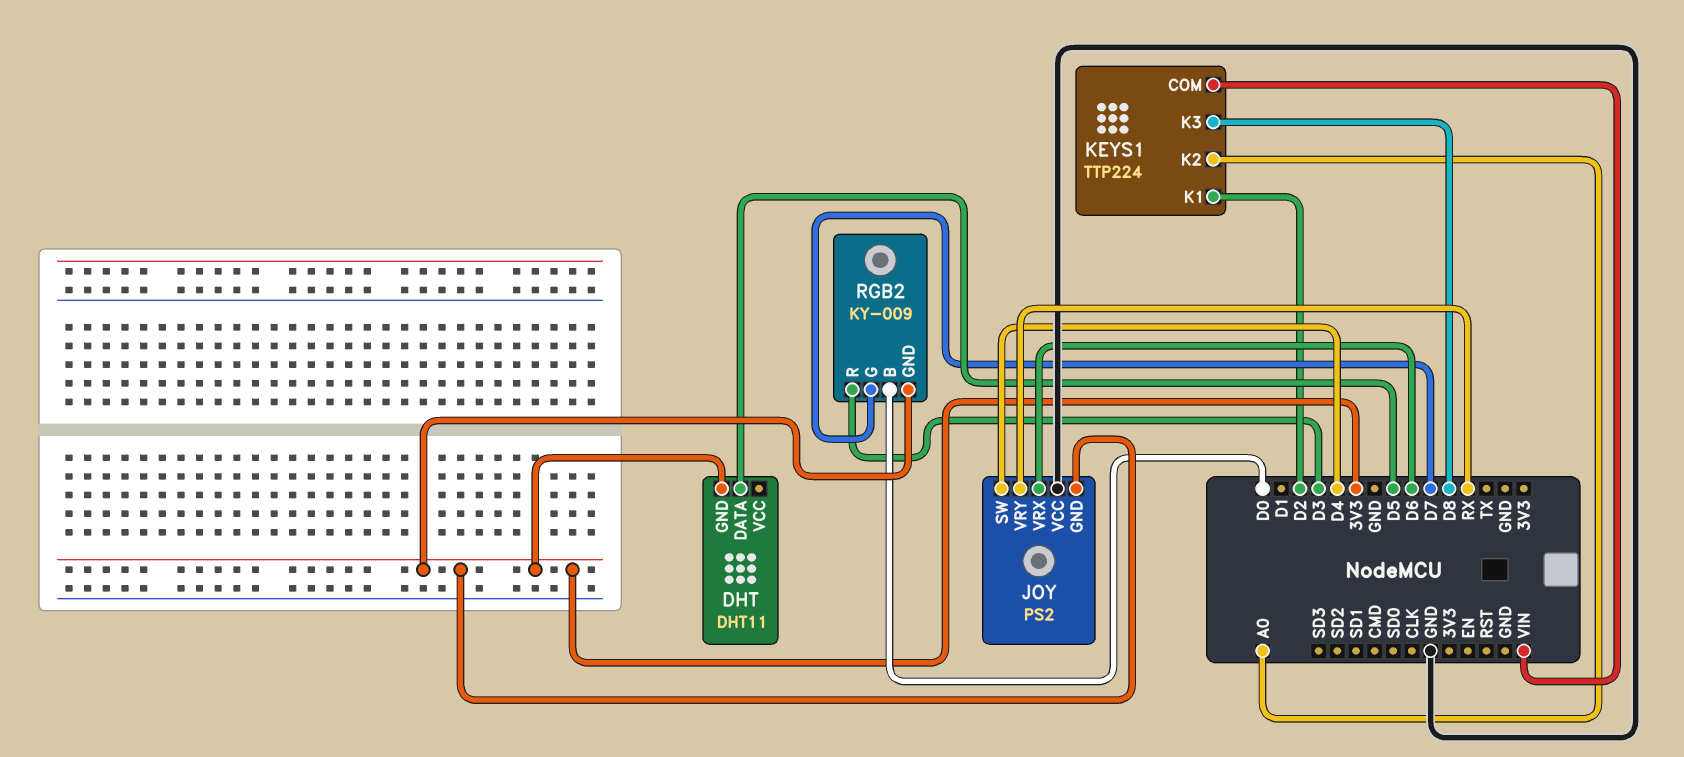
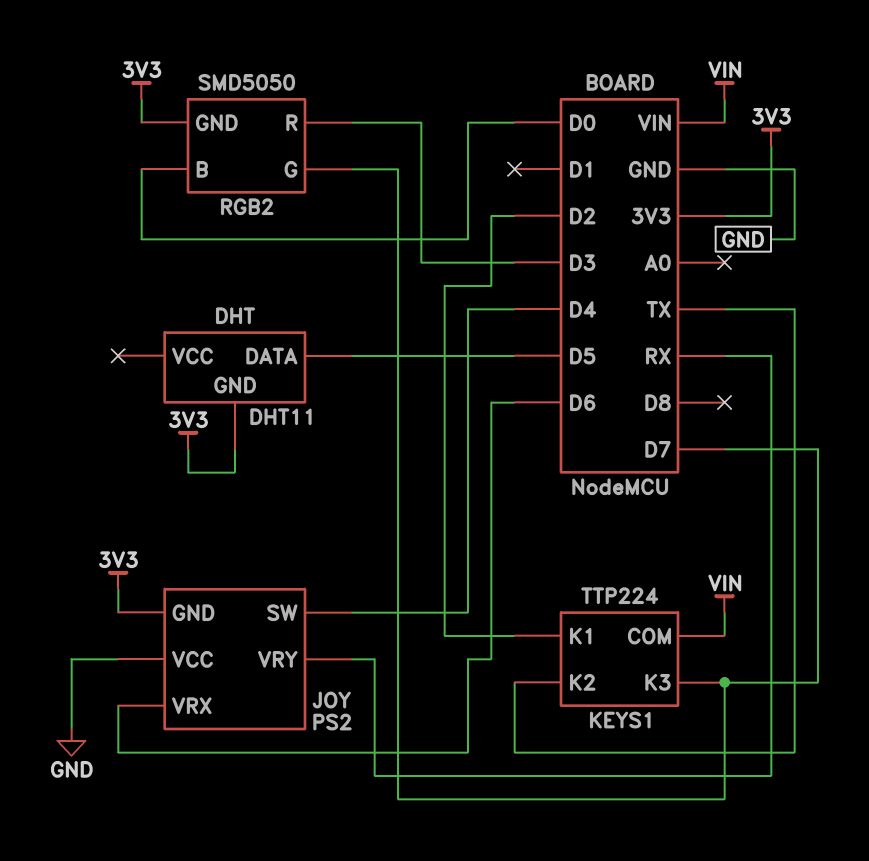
KEYS1 pin K2: A0 -> TX
KEYS1 pin K3: D8 -> D7
RGB2: KY-009 -> SMD5050

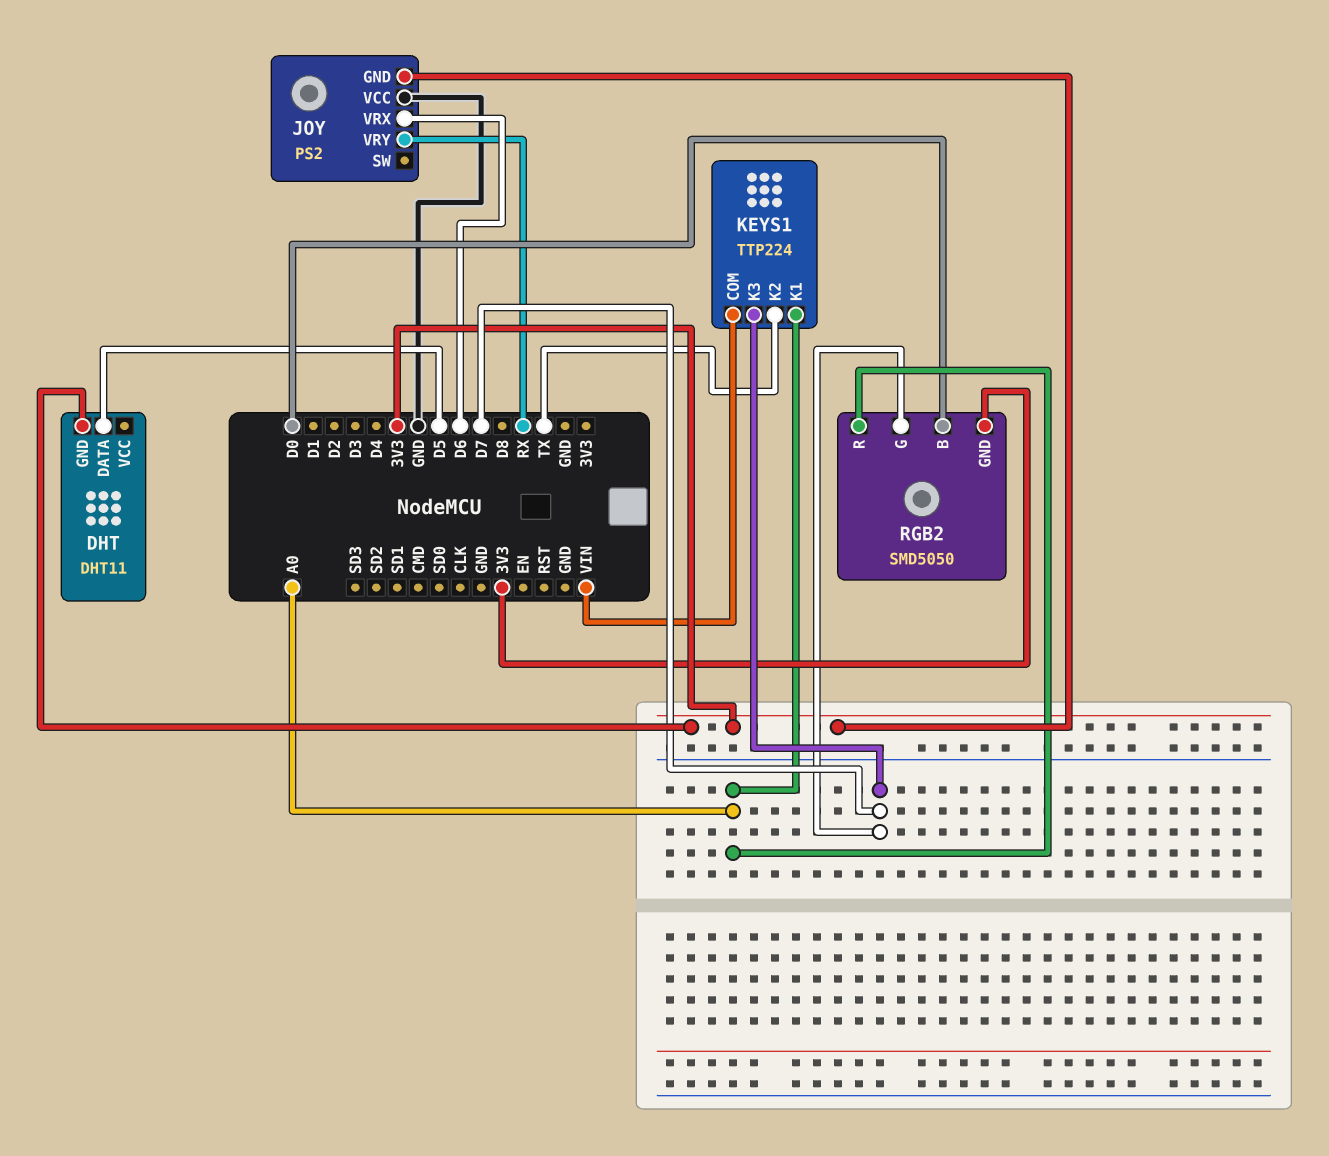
JOY pin SW: D4 -> none
KEYS1 pin K1: D2 -> A0
RGB2 pin R: D3 -> A0

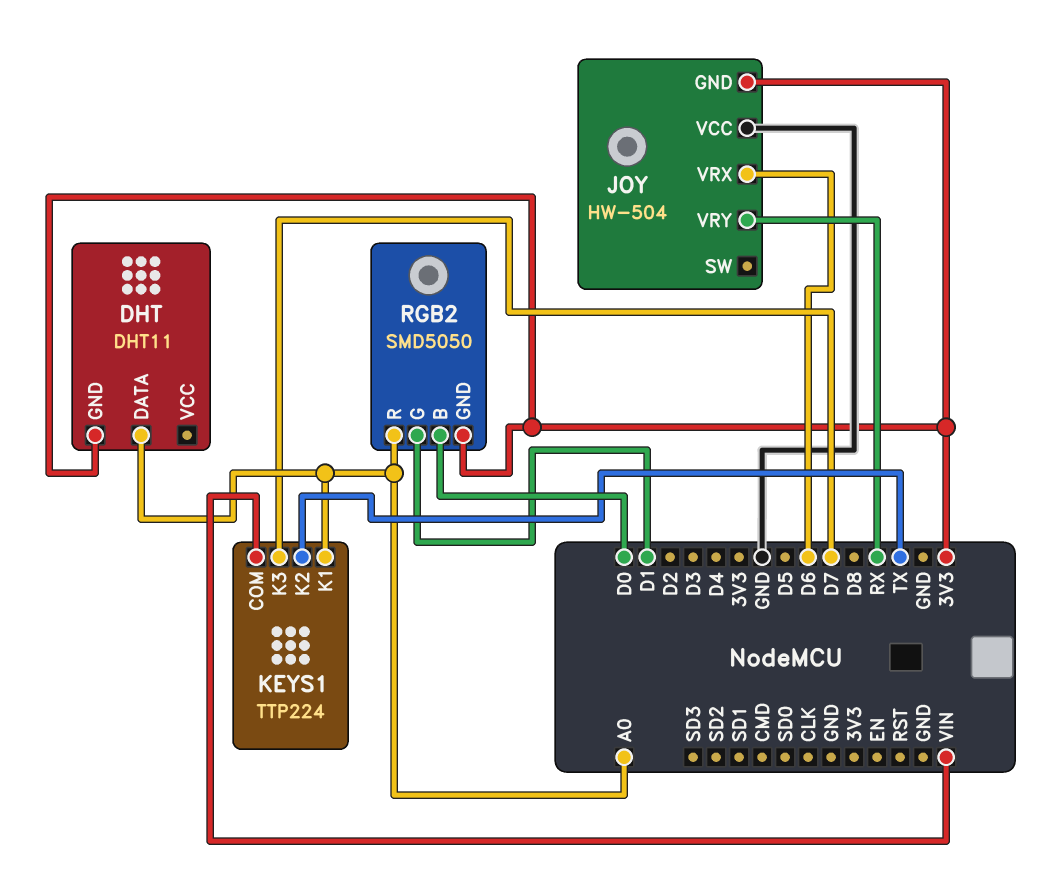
DHT pin DATA: D5 -> A0
JOY: PS2 -> HW-504
RGB2 pin G: D7 -> D1

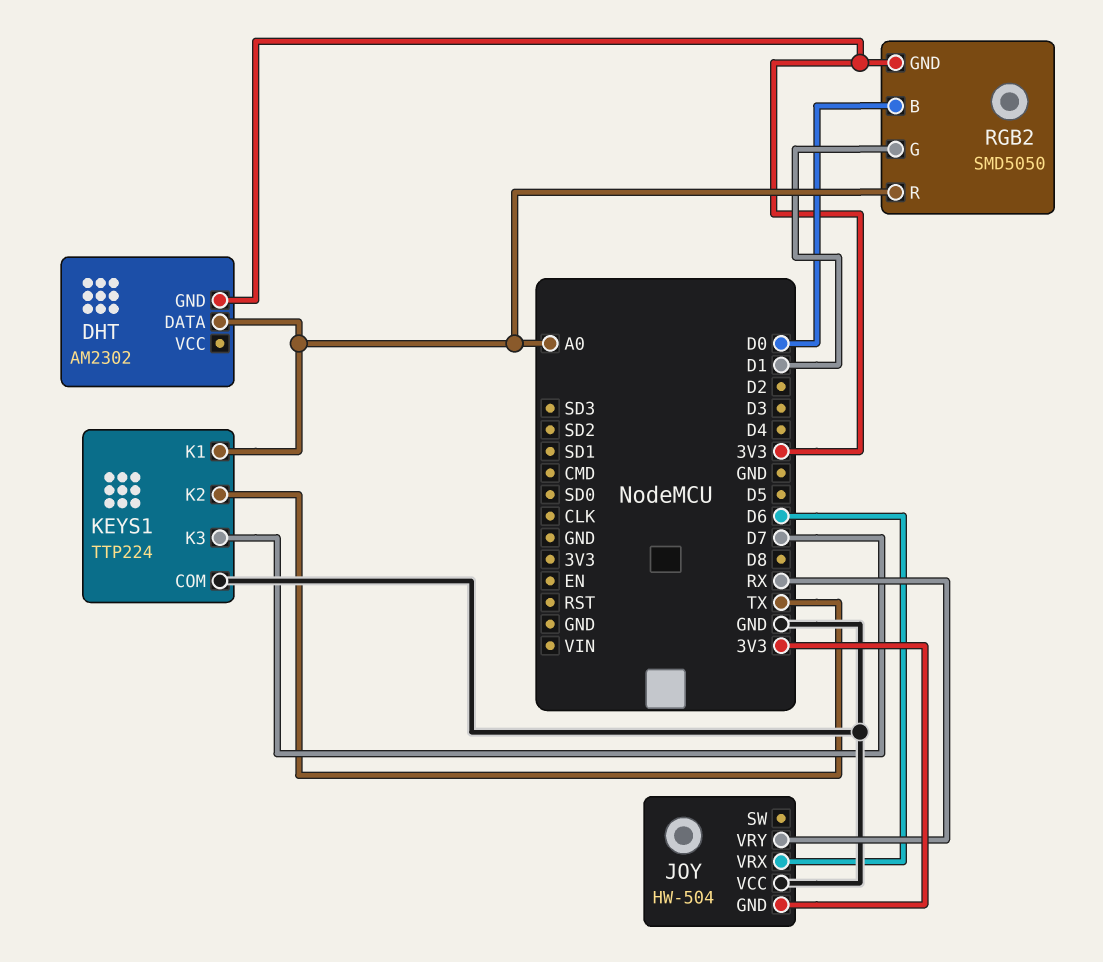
DHT: DHT11 -> AM2302
KEYS1 pin COM: VIN -> GND

